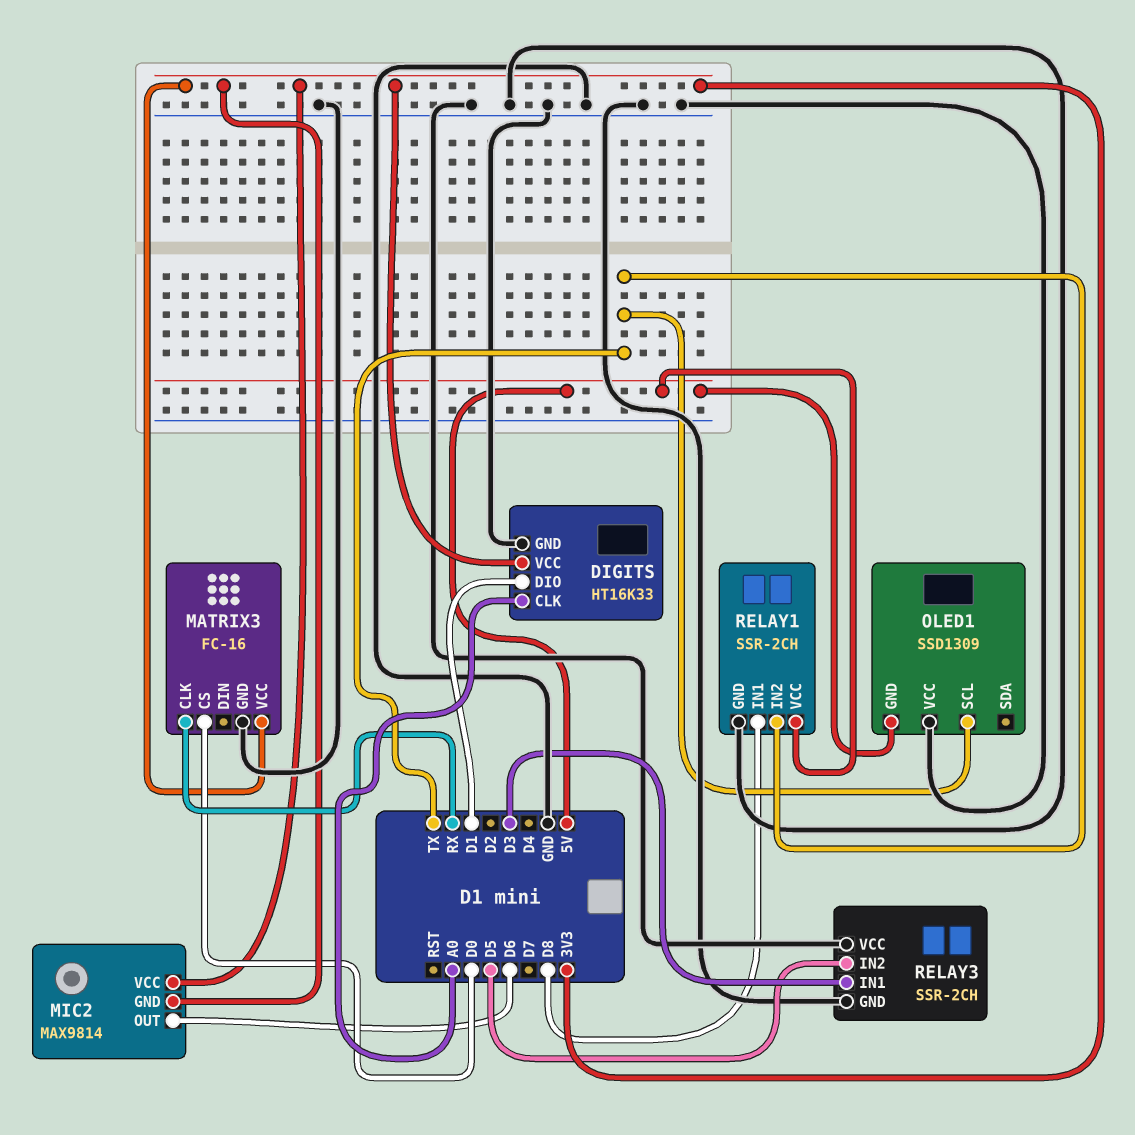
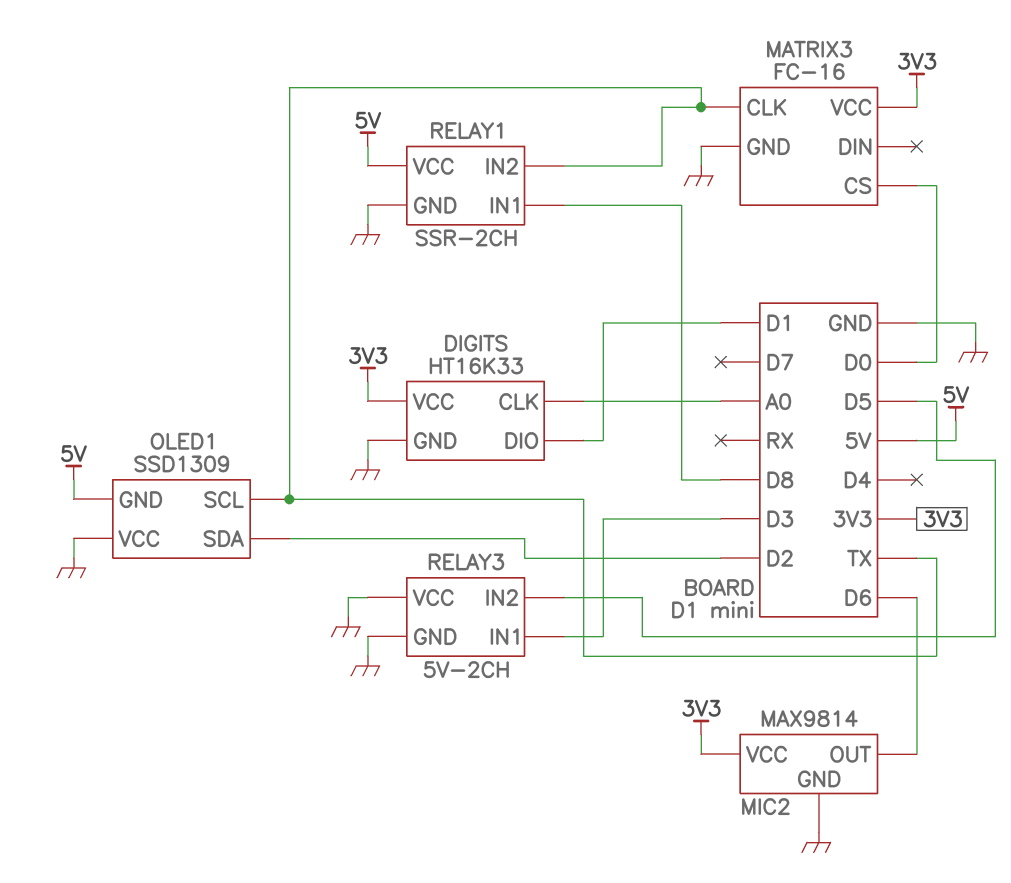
MATRIX3 pin CLK: RX -> TX
MIC2 pin GND: 3V3 -> GND
OLED1 pin SDA: none -> D2
RELAY3: SSR-2CH -> 5V-2CH

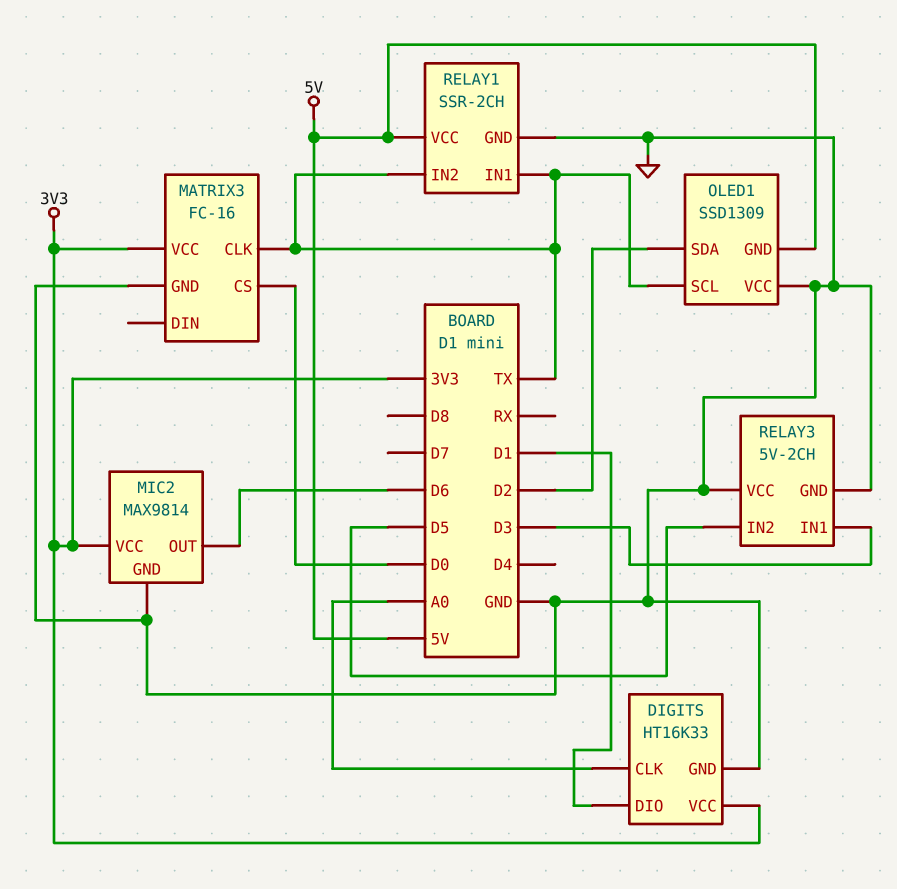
RELAY1 pin IN1: D8 -> TX

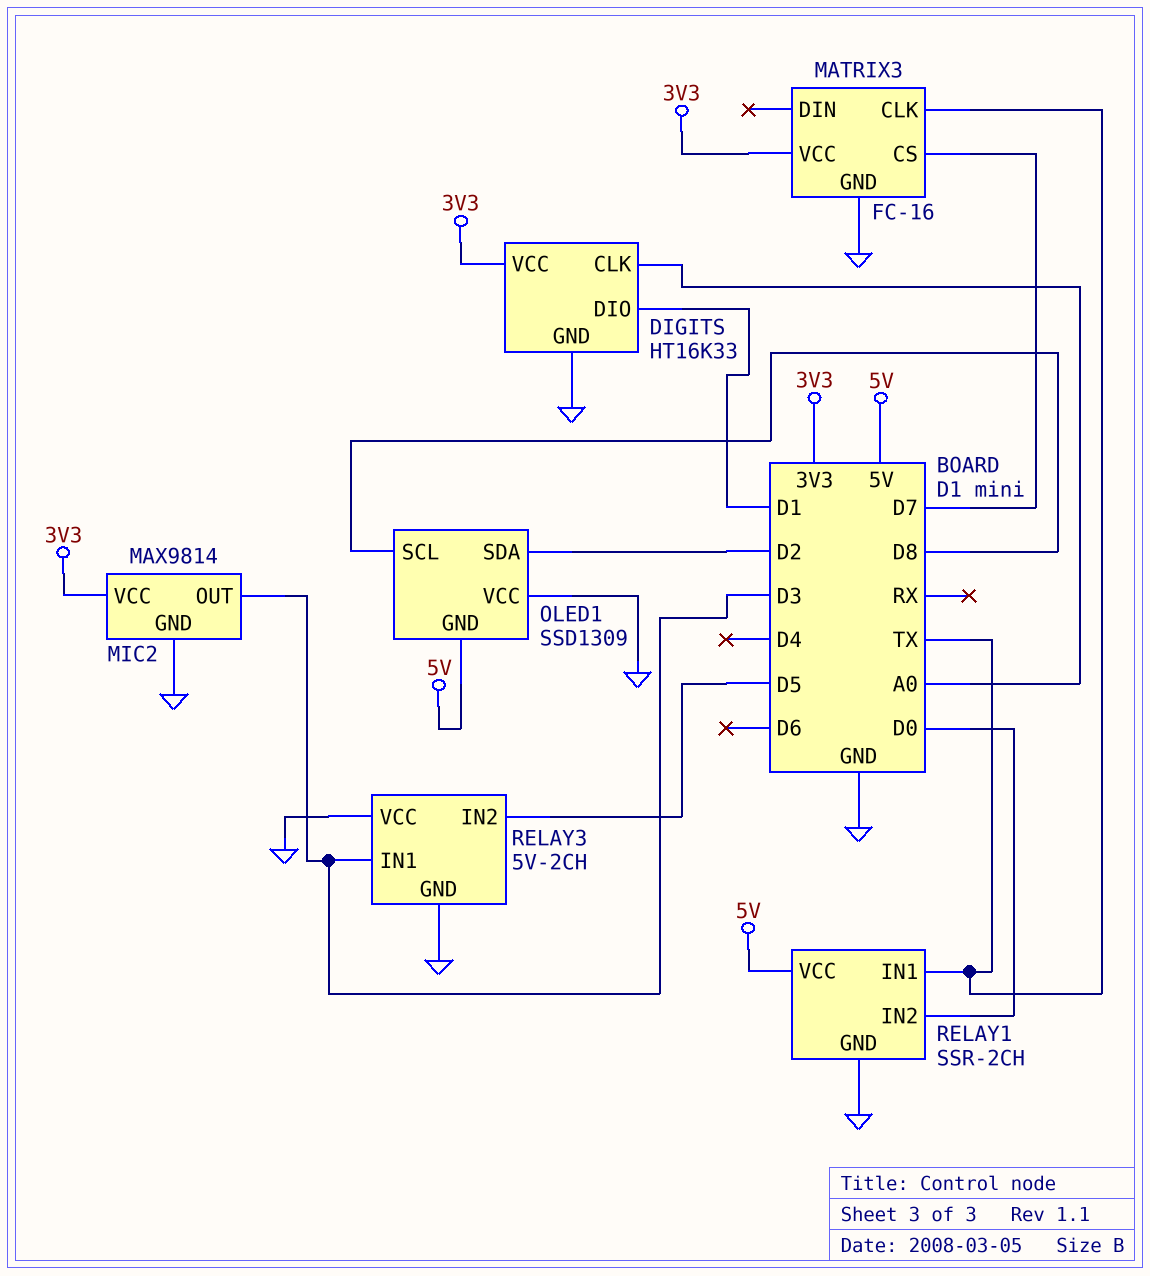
MATRIX3 pin CS: D0 -> D7
MIC2 pin OUT: D6 -> D3
OLED1 pin SCL: TX -> D8
RELAY1 pin IN2: TX -> D0

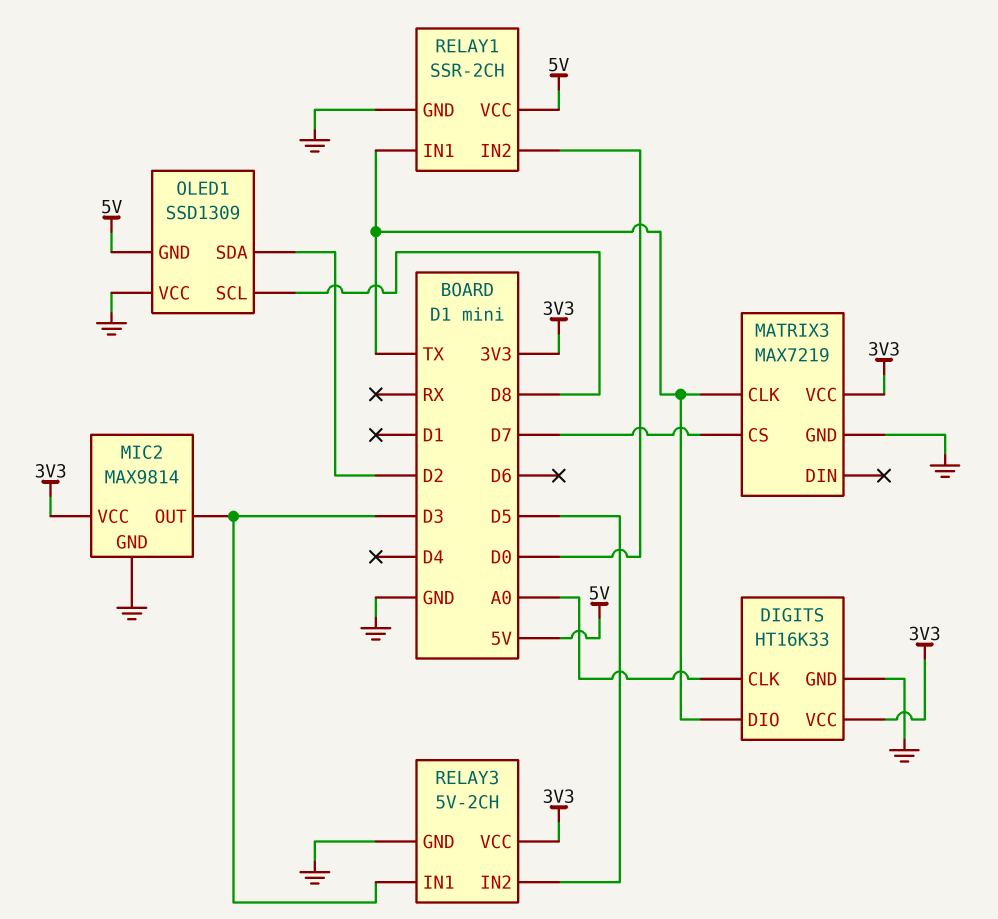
DIGITS pin DIO: D1 -> TX
MATRIX3: FC-16 -> MAX7219
RELAY3 pin VCC: GND -> 3V3

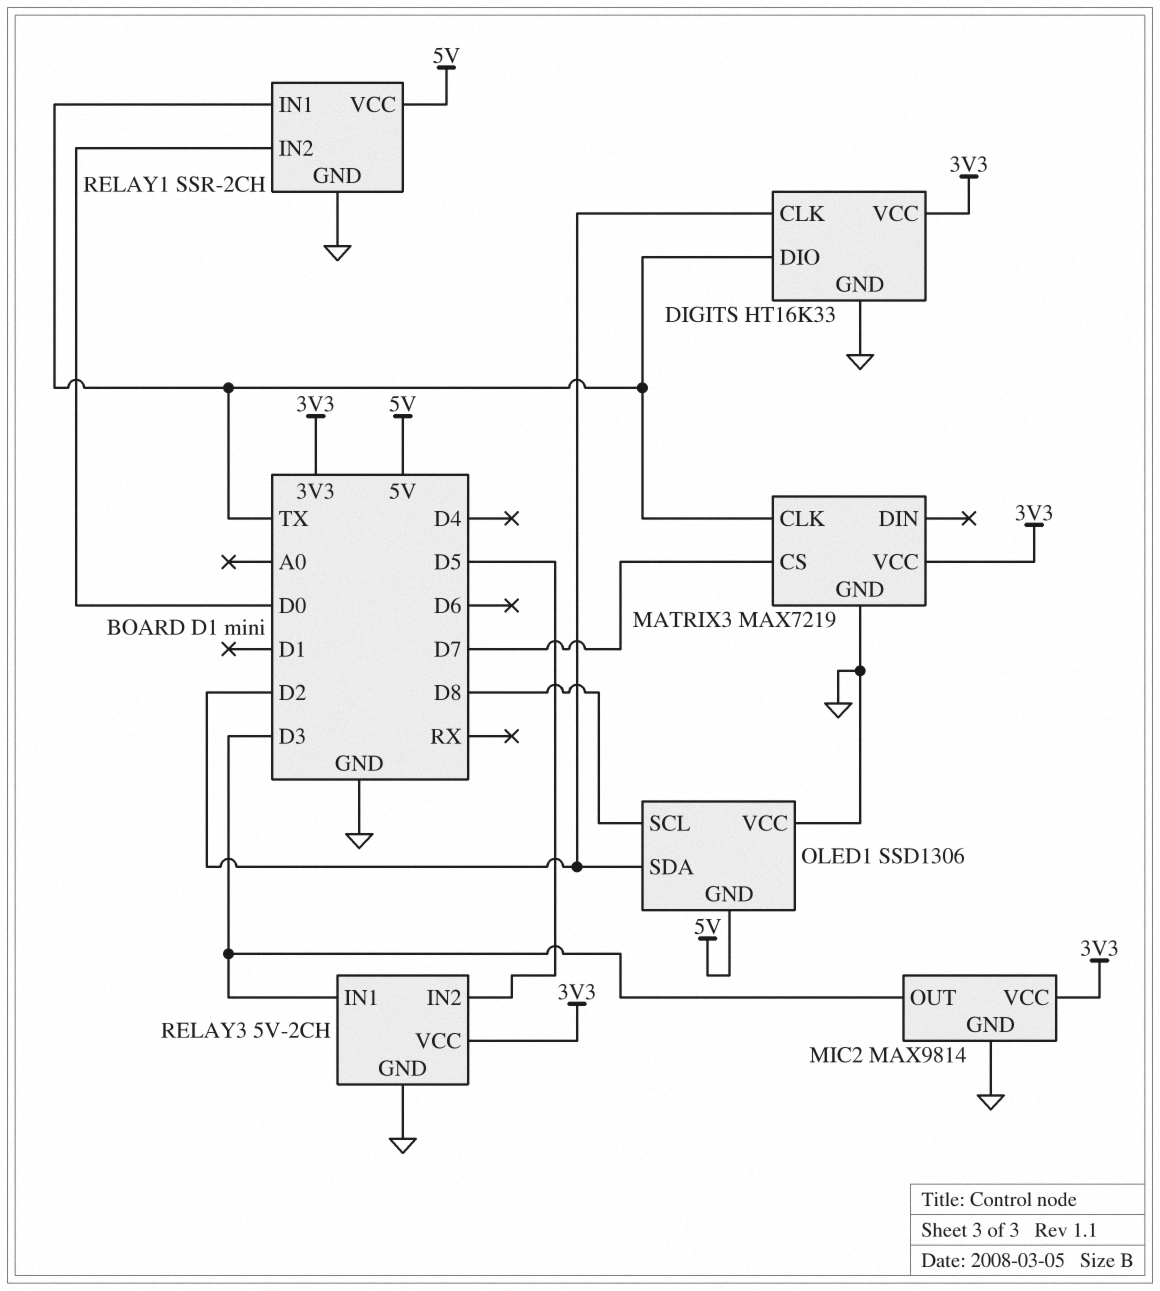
DIGITS pin CLK: A0 -> D2
OLED1: SSD1309 -> SSD1306

